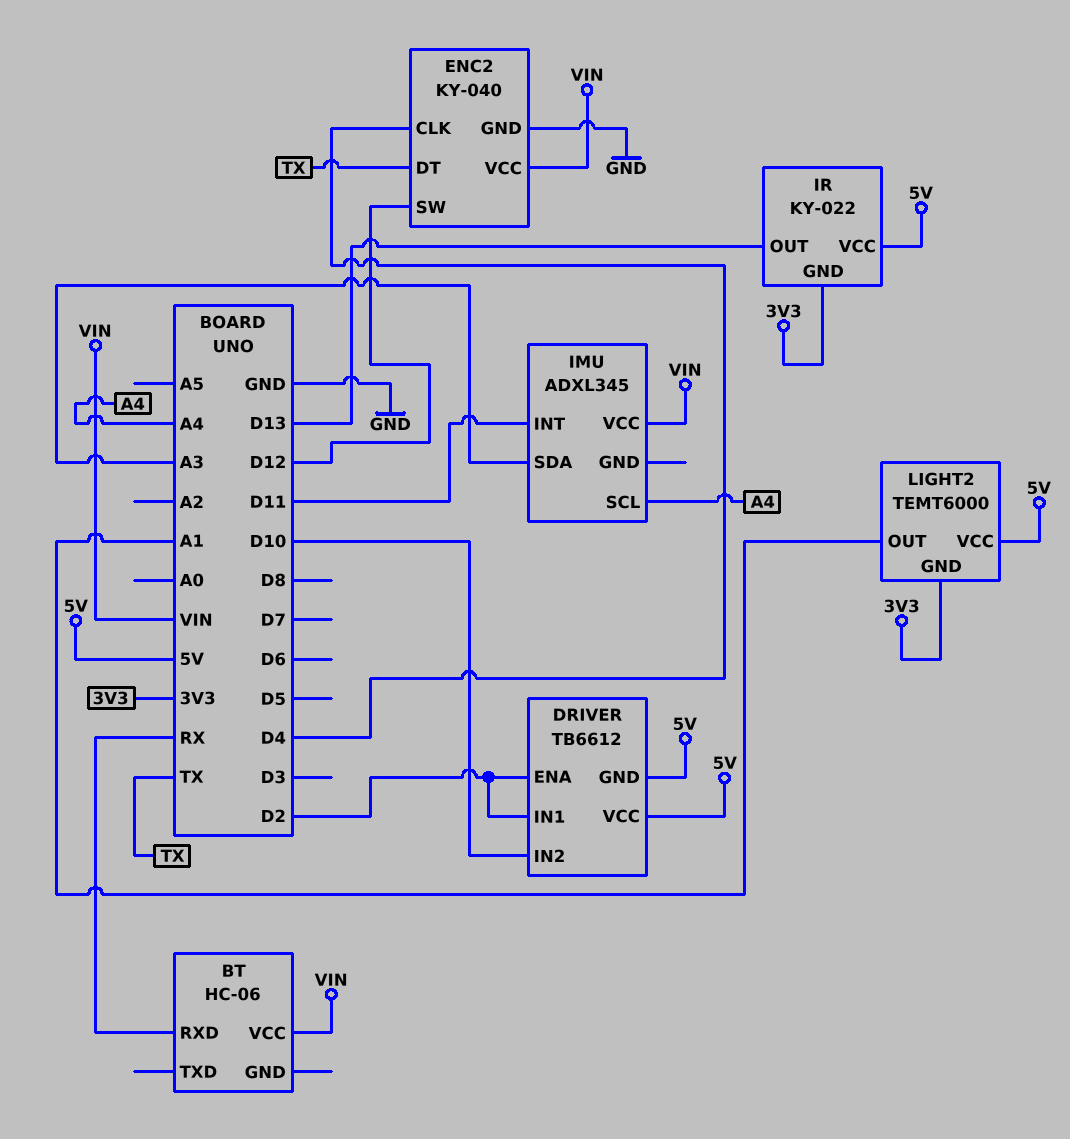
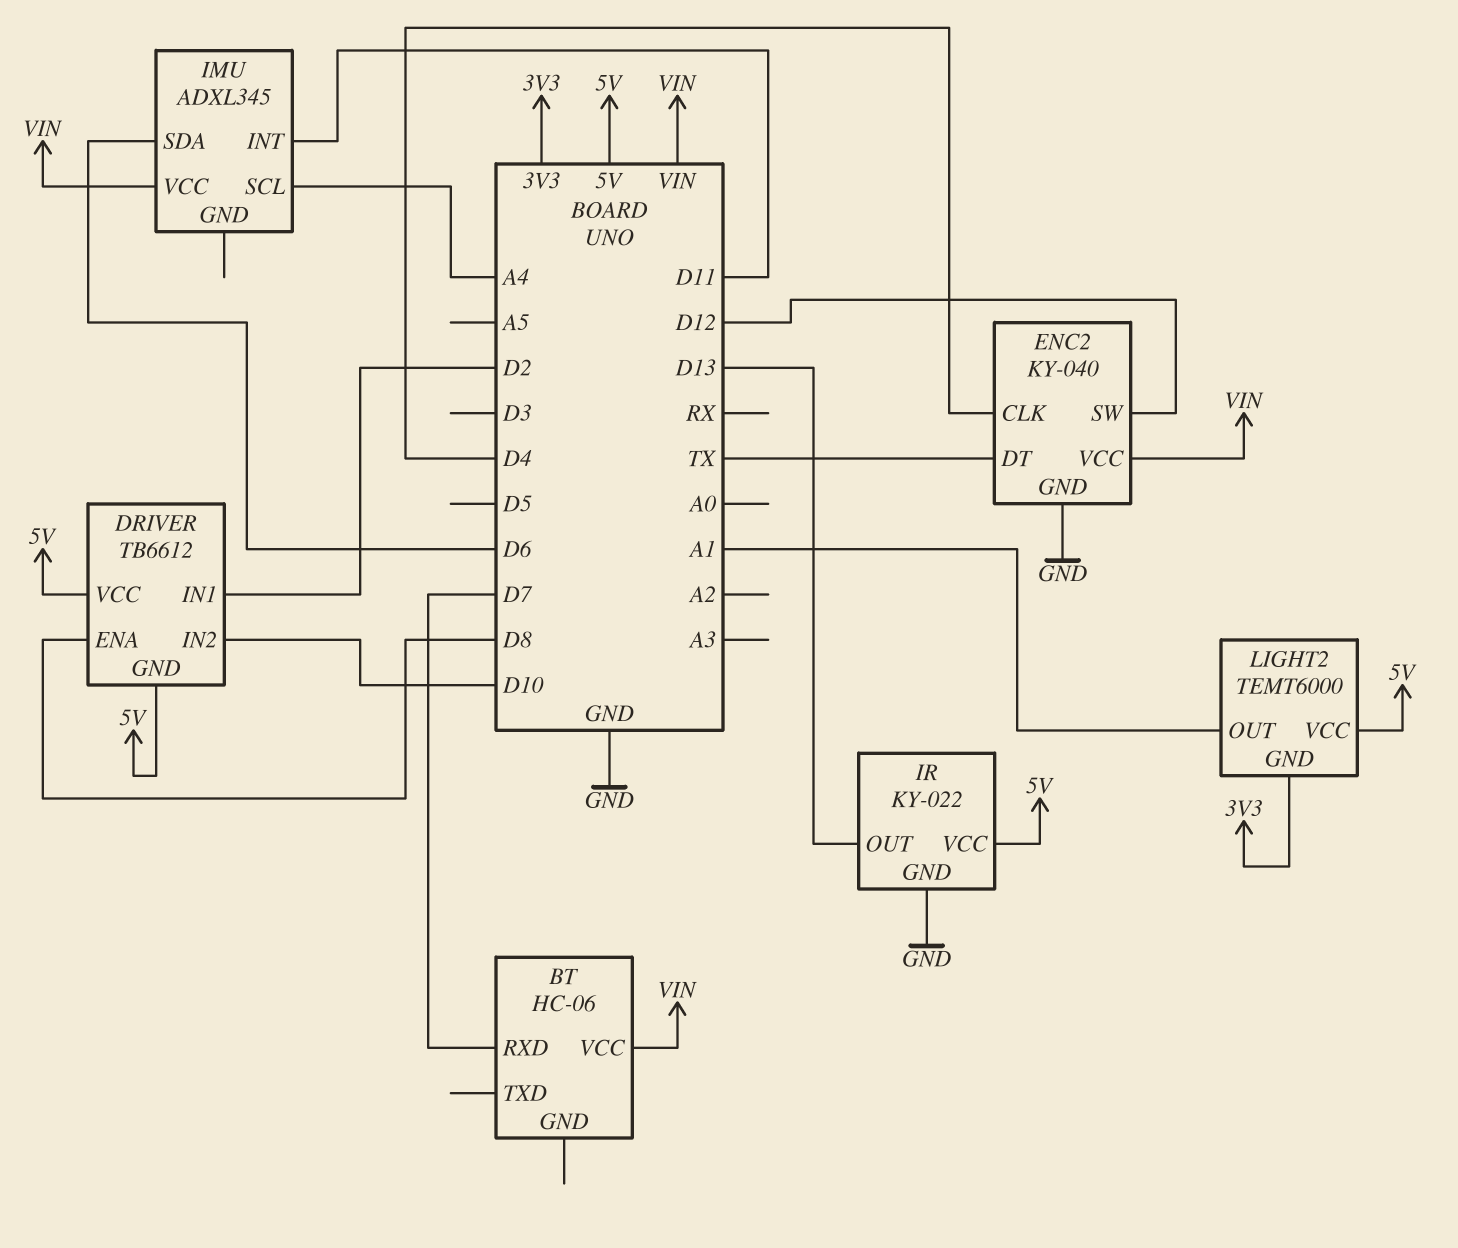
BT pin RXD: RX -> D7
DRIVER pin ENA: D2 -> D8
IMU pin SDA: A3 -> D6
IR pin GND: 3V3 -> GND

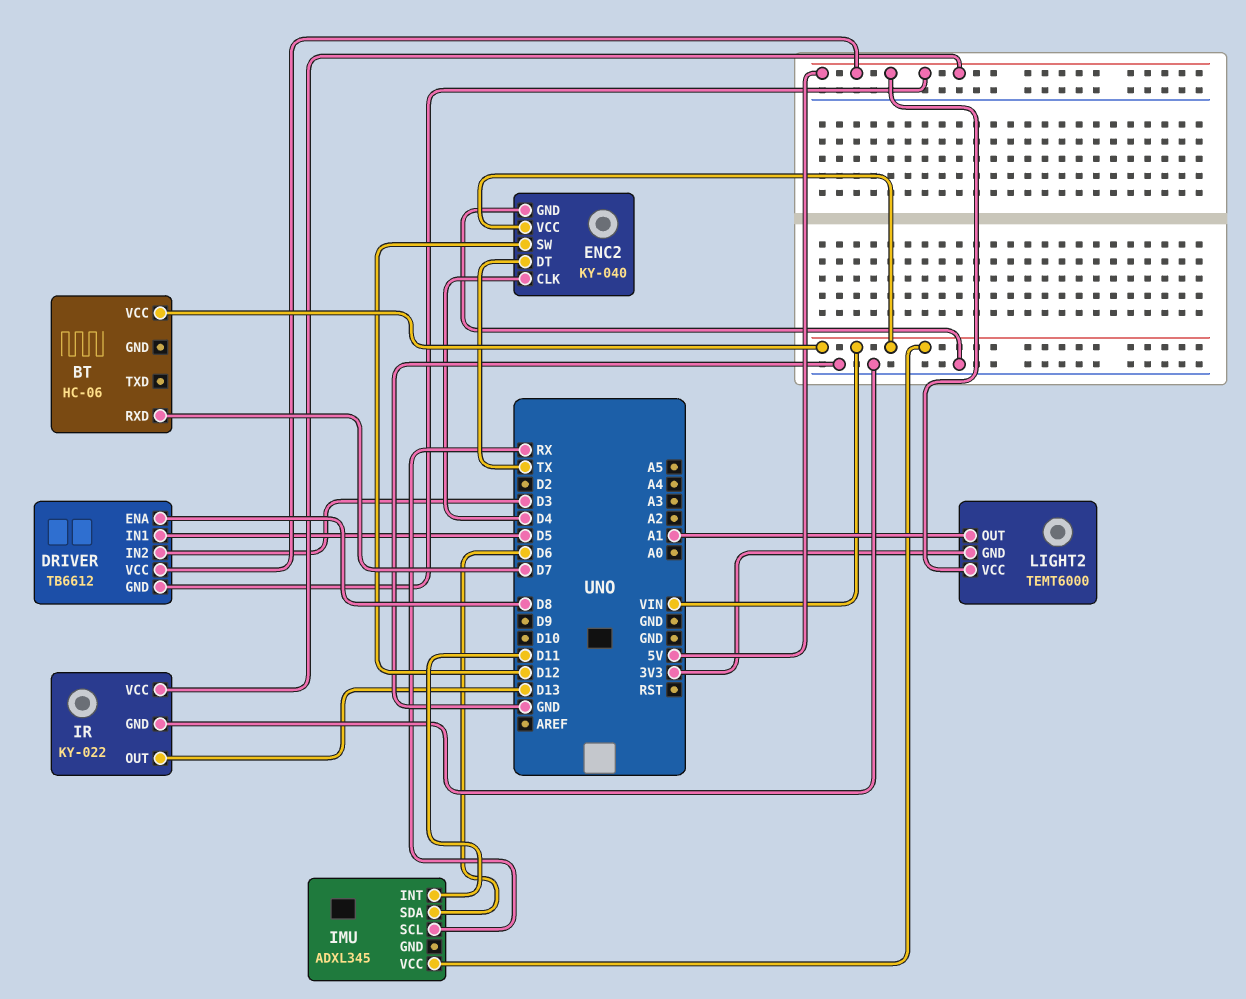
DRIVER pin IN1: D2 -> D5
DRIVER pin IN2: D10 -> D3
IMU pin SCL: A4 -> RX

